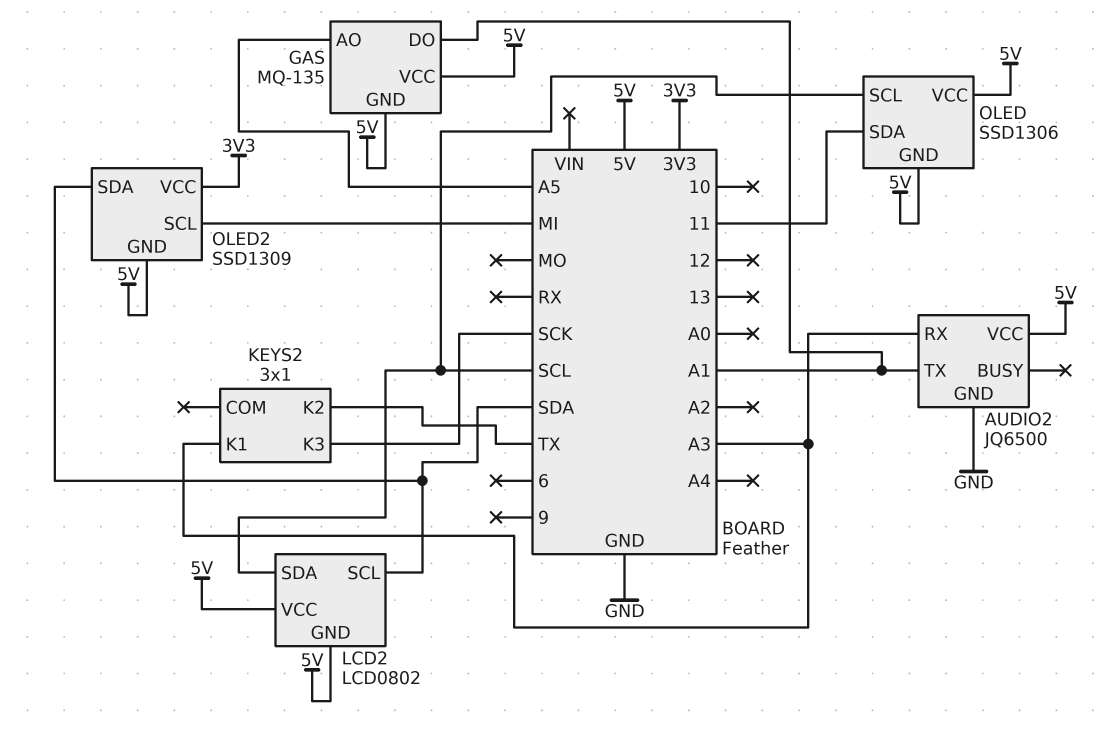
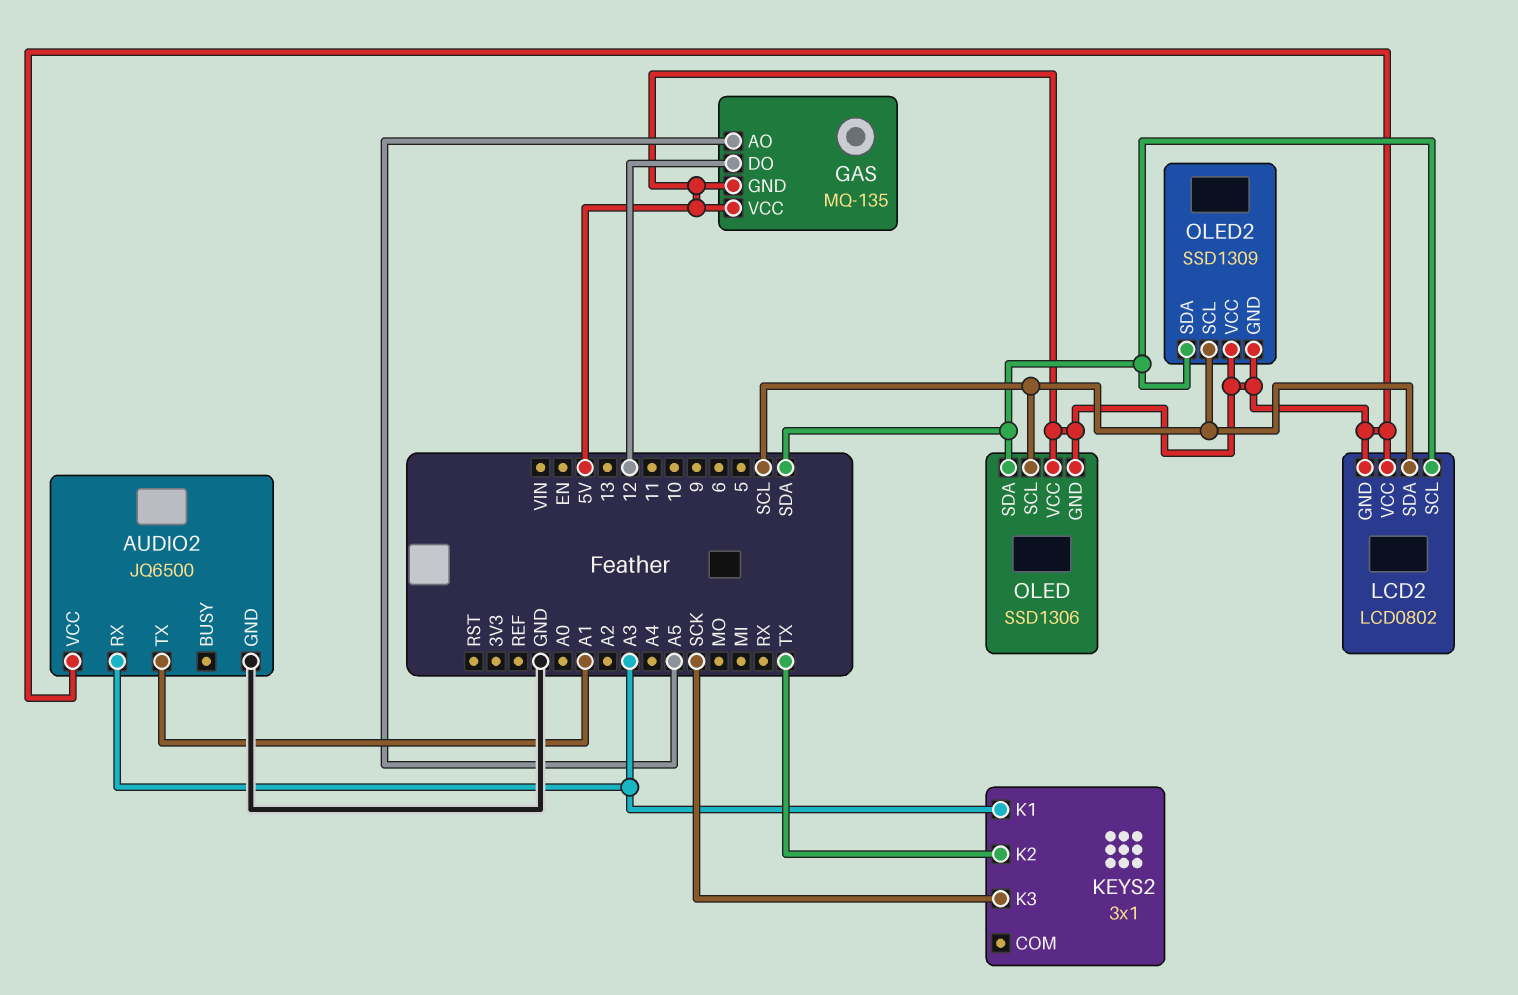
GAS pin DO: A1 -> 12
OLED pin SDA: 11 -> SDA
OLED2 pin SCL: MI -> SCL
OLED2 pin VCC: 3V3 -> 5V

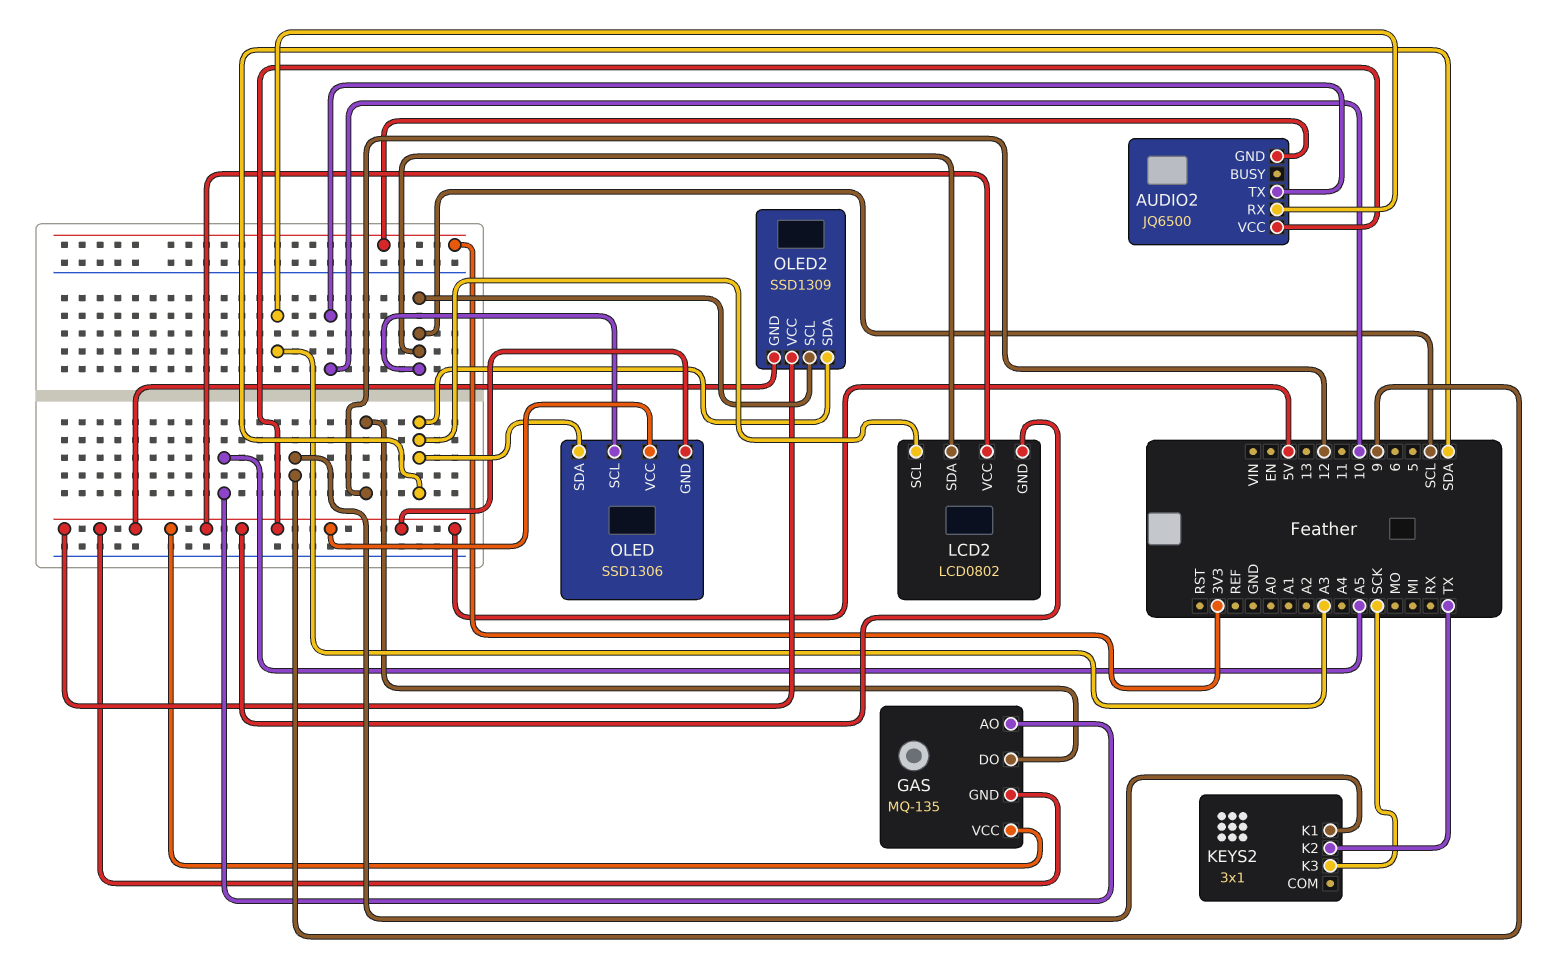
AUDIO2 pin GND: GND -> 3V3
AUDIO2 pin TX: A1 -> 10
KEYS2 pin K1: A3 -> 9

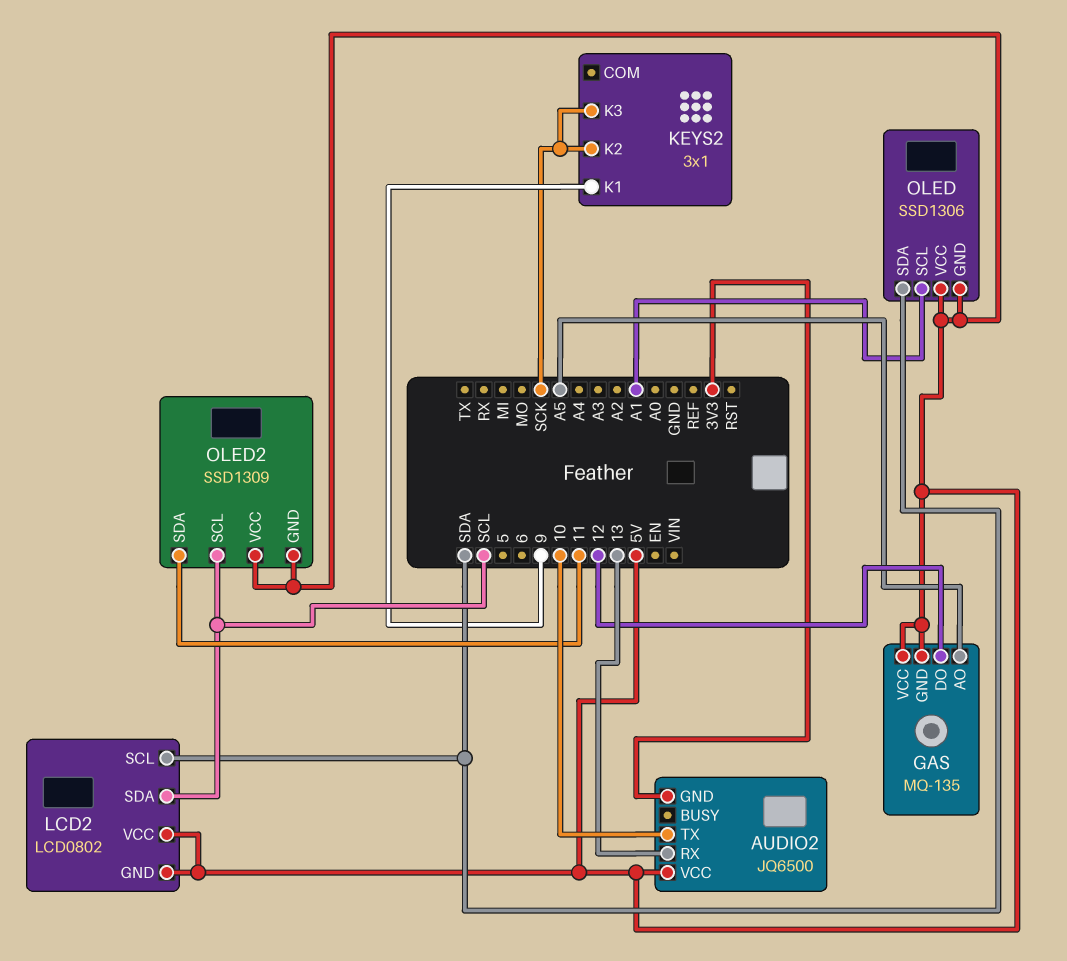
AUDIO2 pin RX: A3 -> 13
KEYS2 pin K2: TX -> SCK
OLED pin SCL: SCL -> A1
OLED2 pin SDA: SDA -> 11

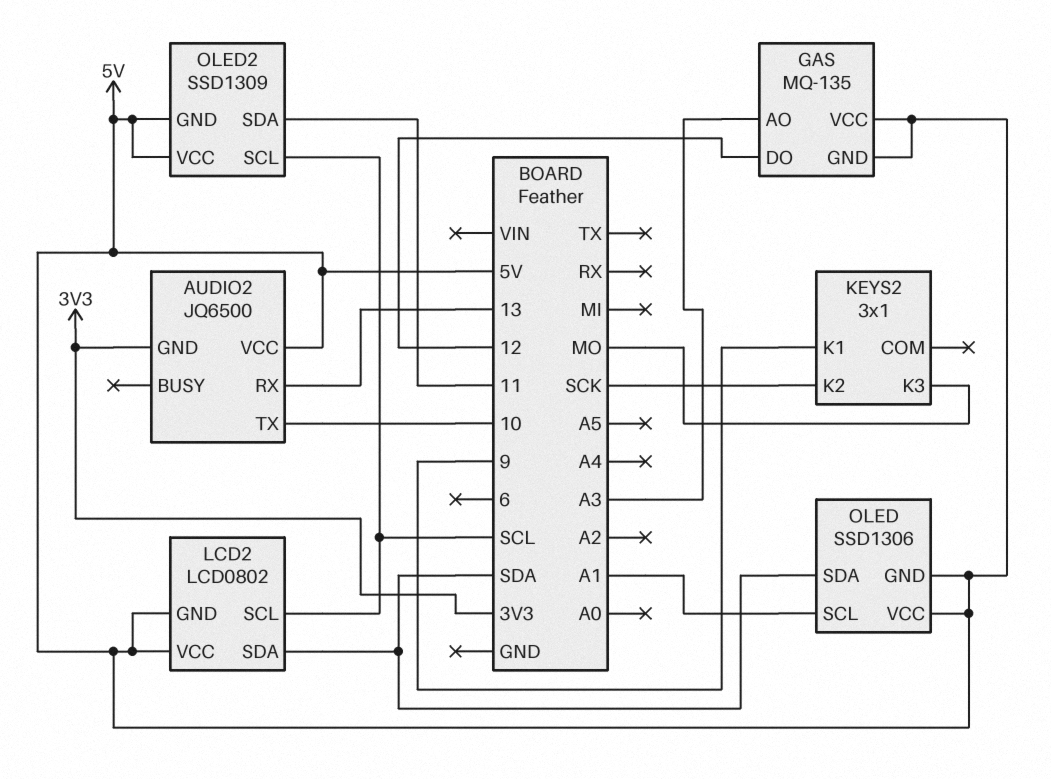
GAS pin AO: A5 -> A3
KEYS2 pin K3: SCK -> MO
LCD2 pin SCL: SDA -> SCL
LCD2 pin SDA: SCL -> SDA

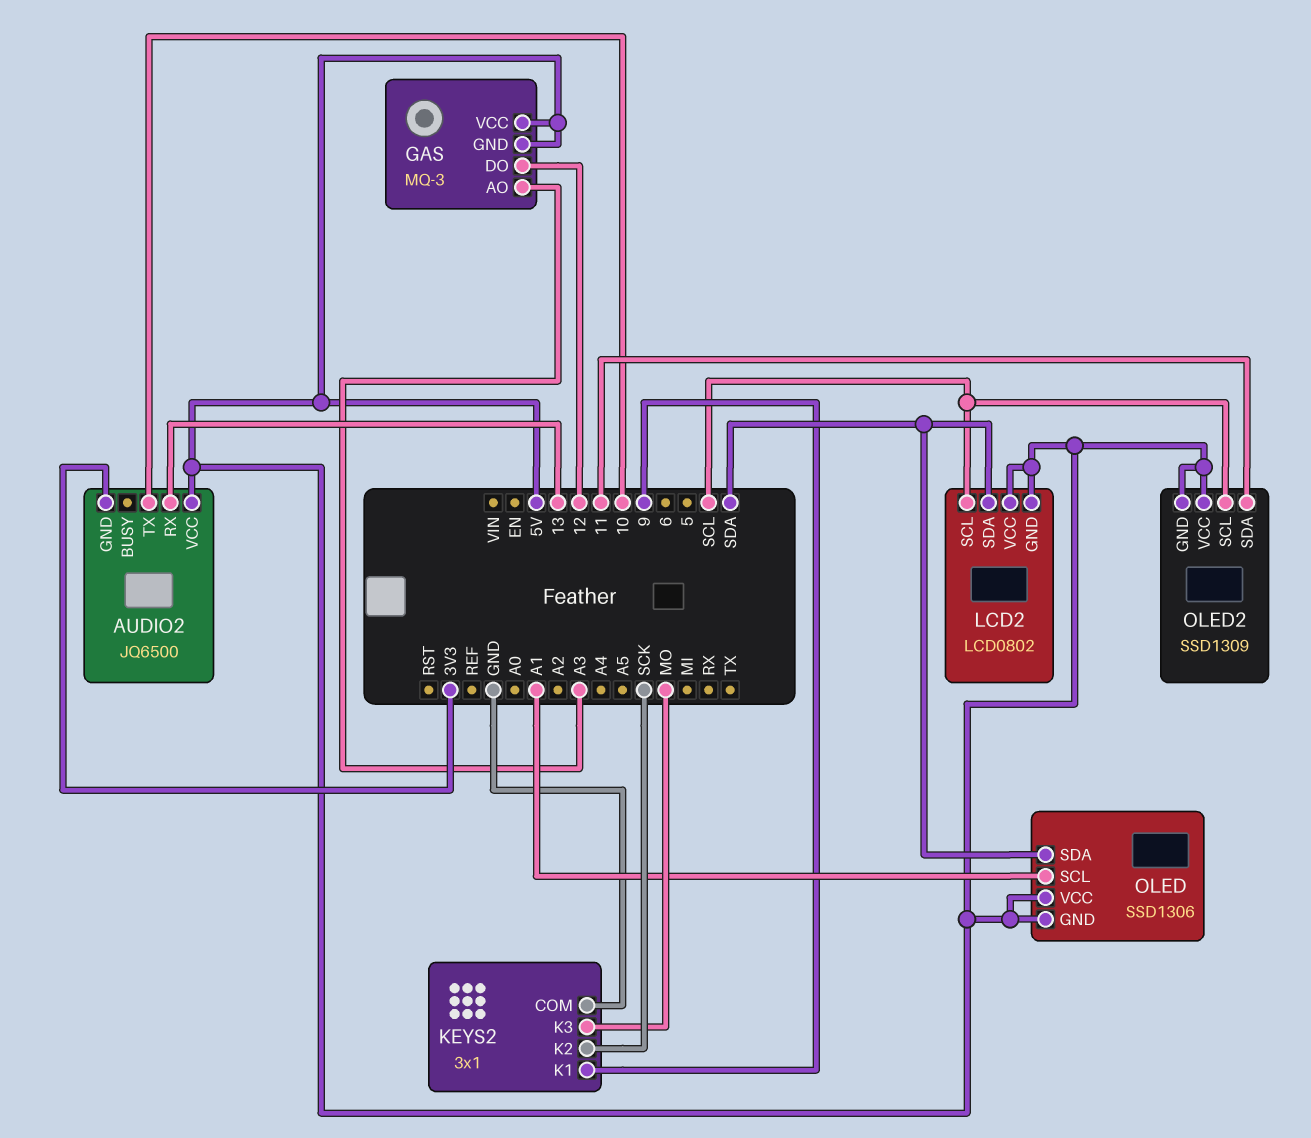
GAS: MQ-135 -> MQ-3
KEYS2 pin COM: none -> GND

